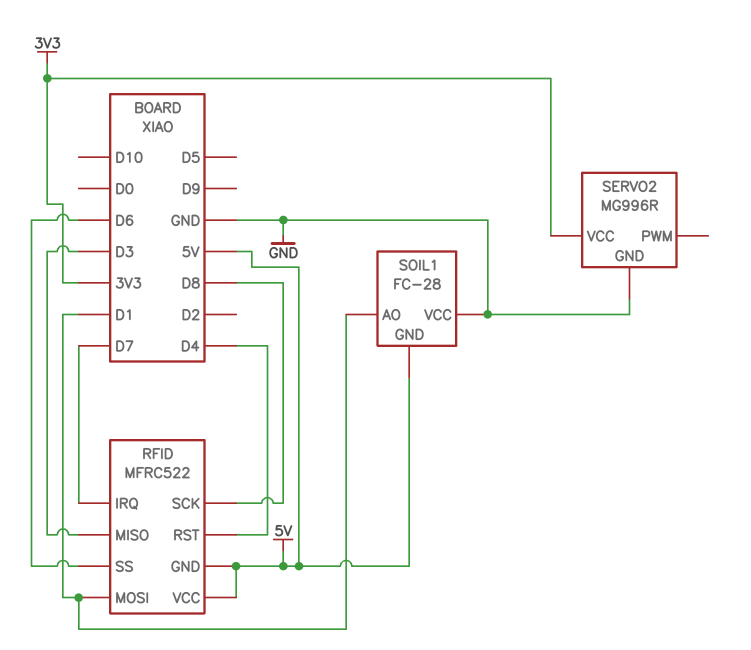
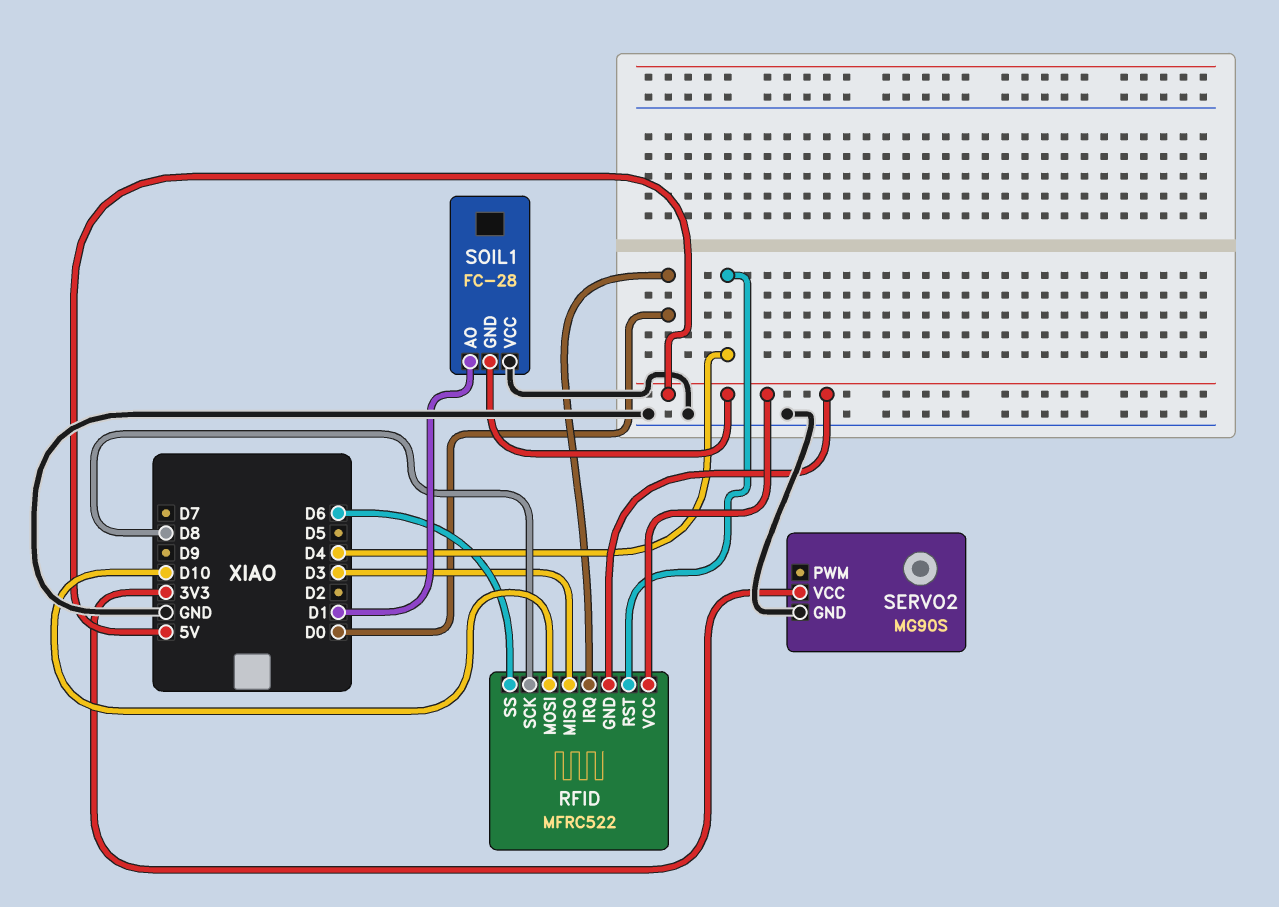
RFID pin IRQ: D7 -> D0
RFID pin MOSI: D1 -> D10
SERVO2: MG996R -> MG90S

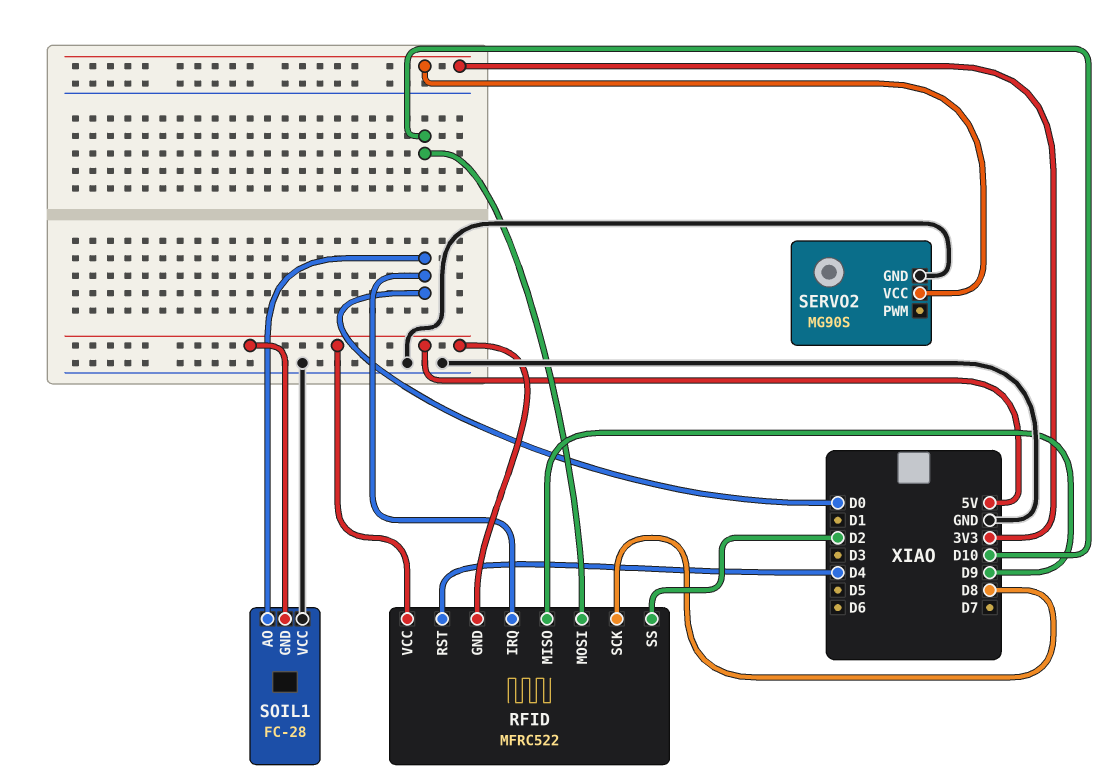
RFID pin MISO: D3 -> D9
RFID pin SS: D6 -> D2
SOIL1 pin AO: D1 -> D0

